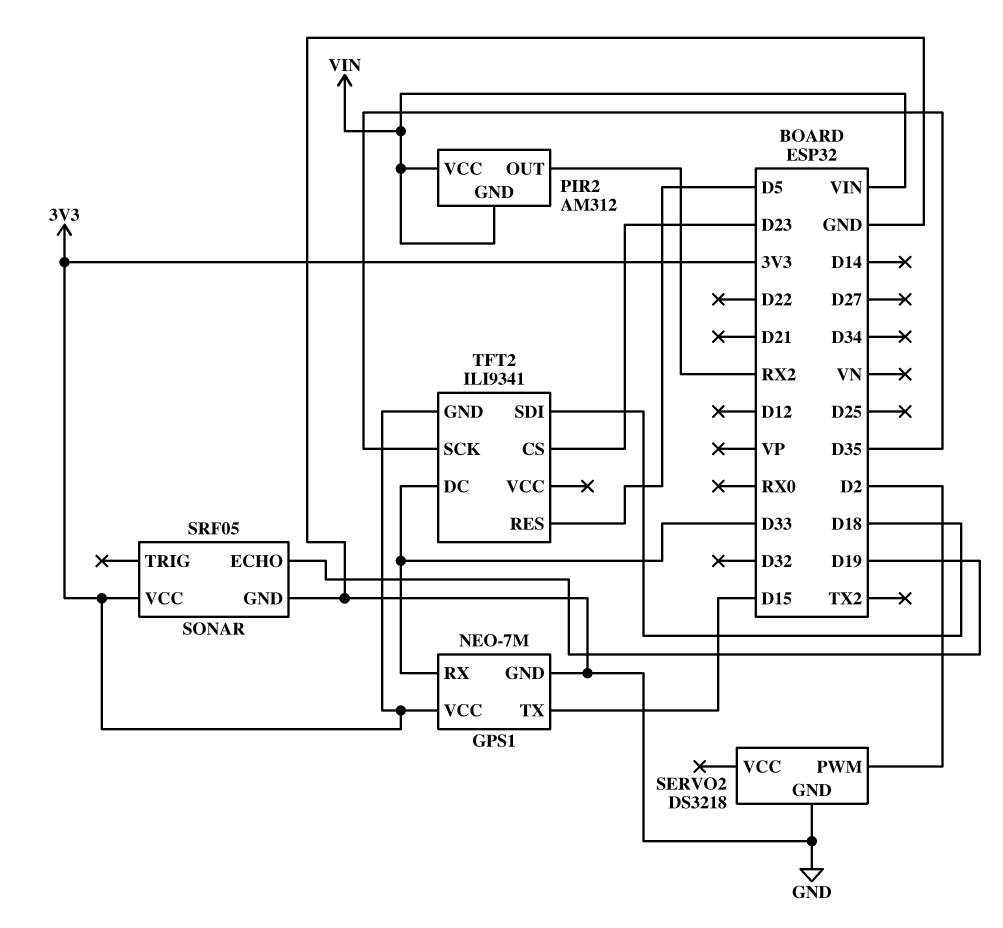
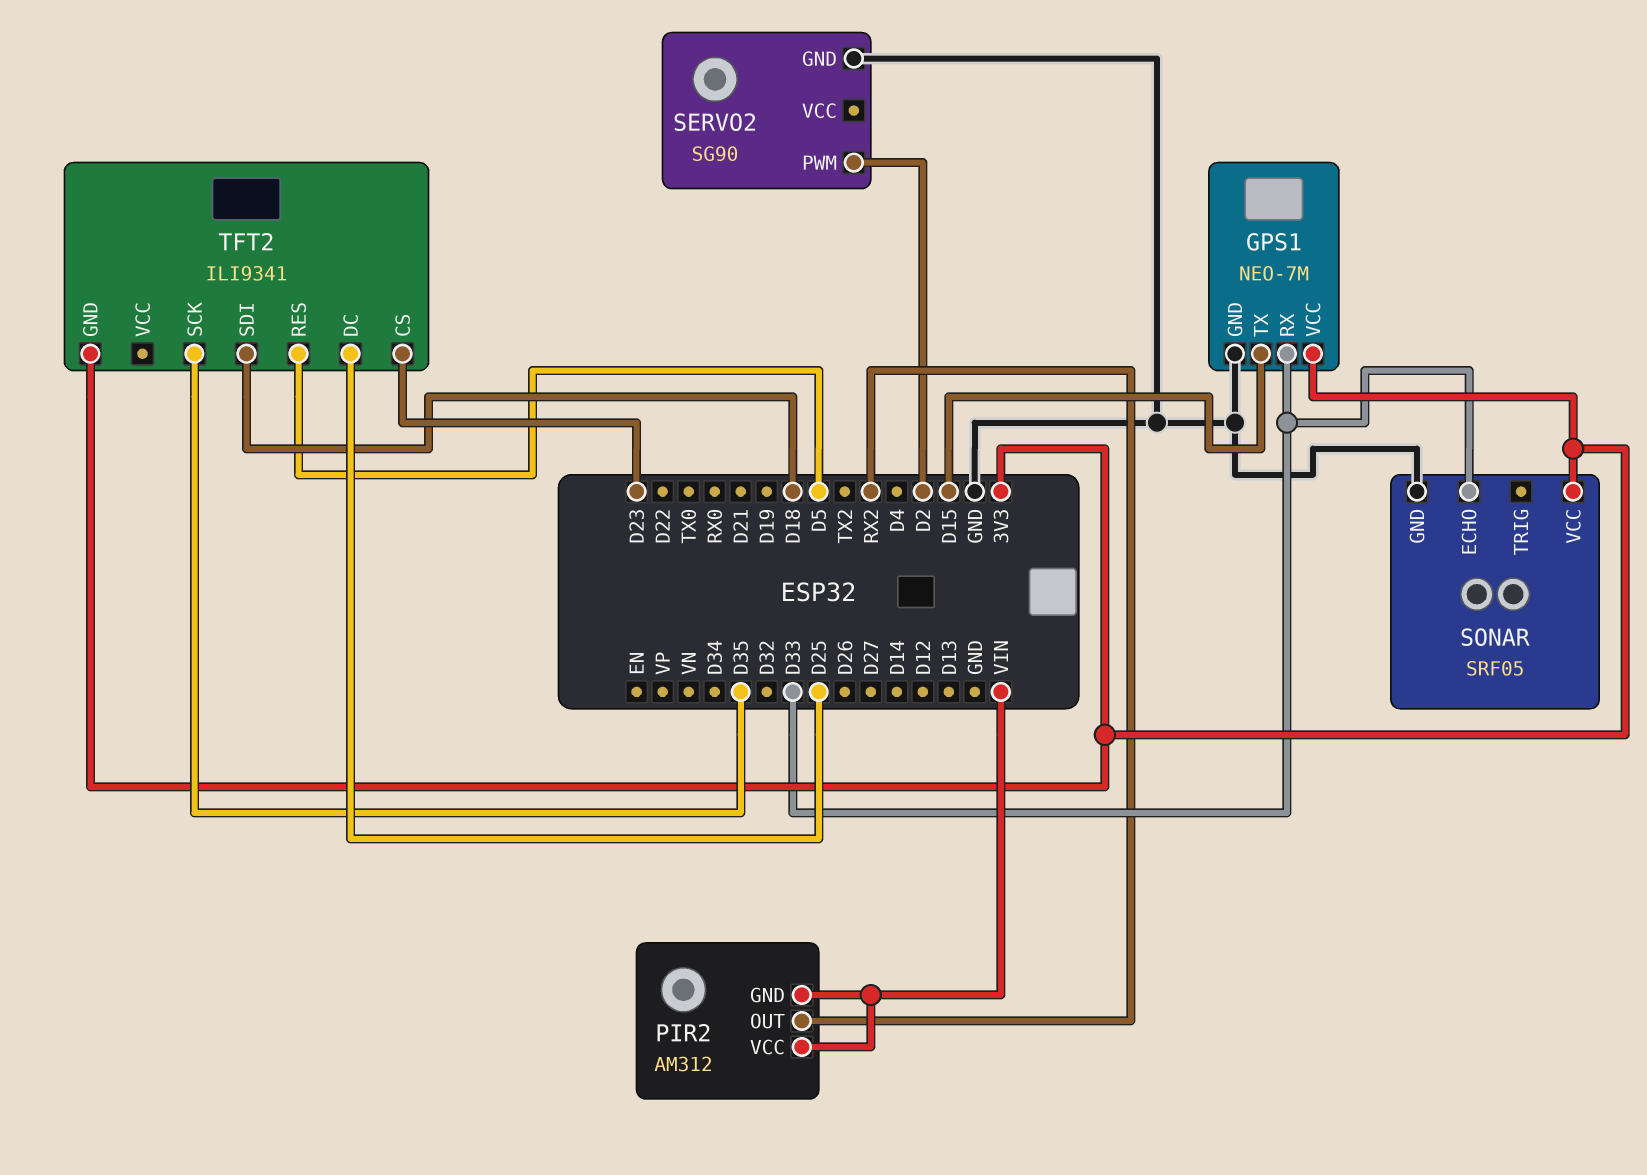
SERVO2: DS3218 -> SG90
SONAR pin ECHO: D19 -> D33
TFT2 pin DC: D33 -> D25

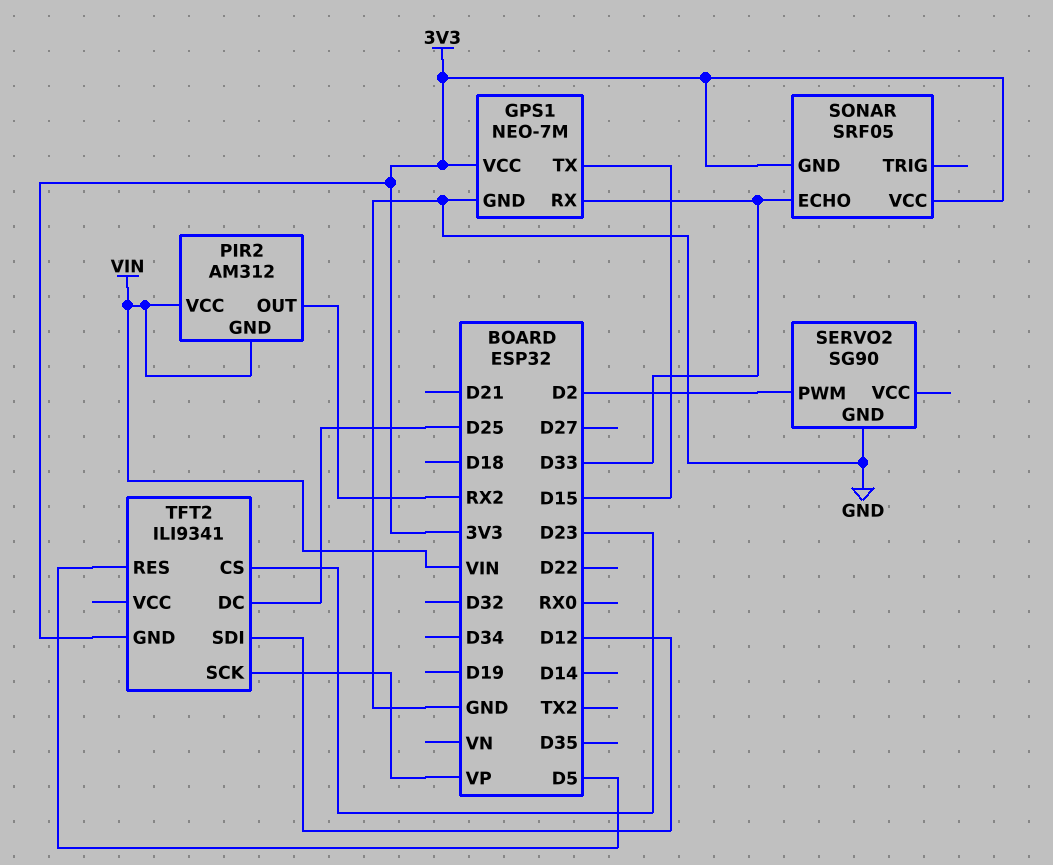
SONAR pin GND: GND -> 3V3
TFT2 pin SCK: D35 -> VP
TFT2 pin SDI: D18 -> D12

